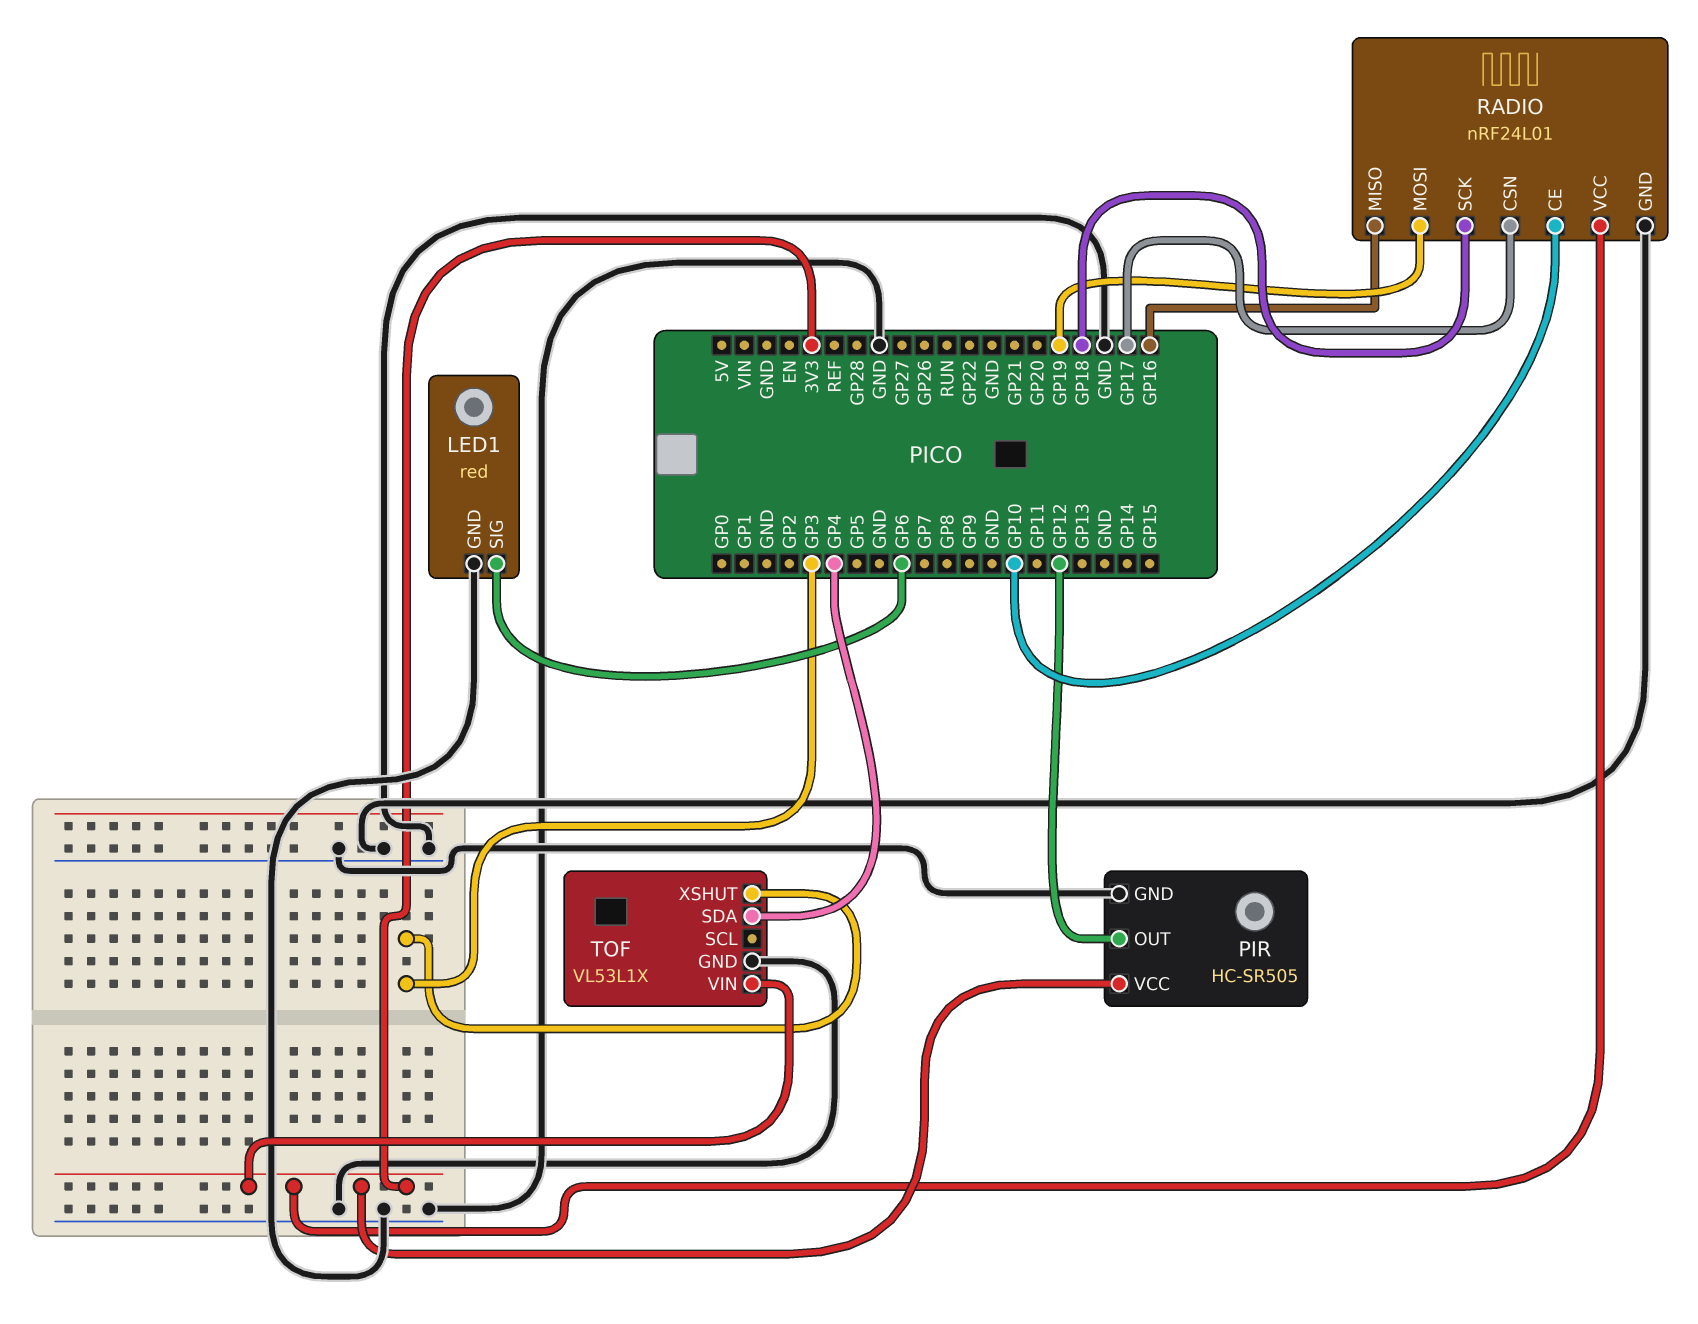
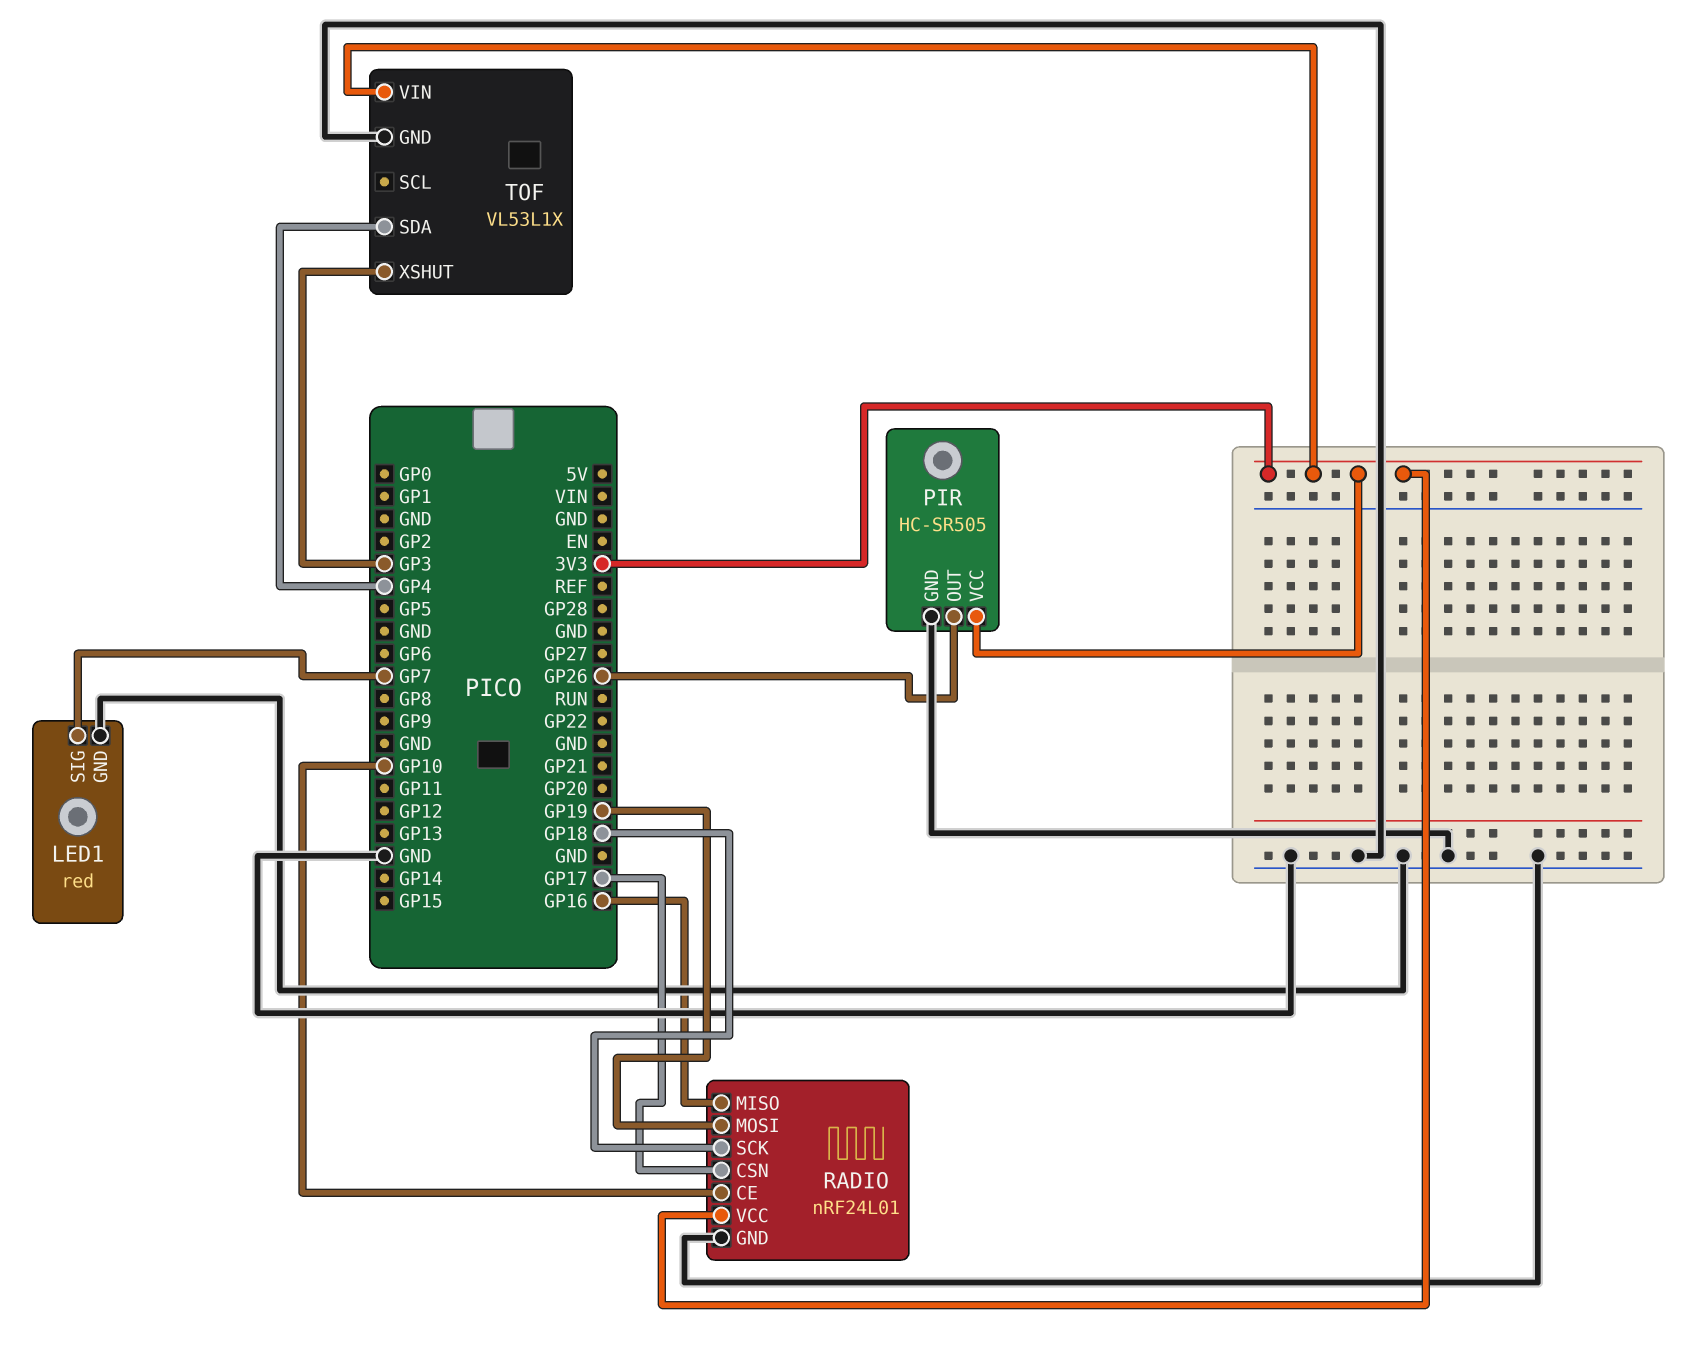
LED1 pin SIG: GP6 -> GP7
PIR pin OUT: GP12 -> GP26

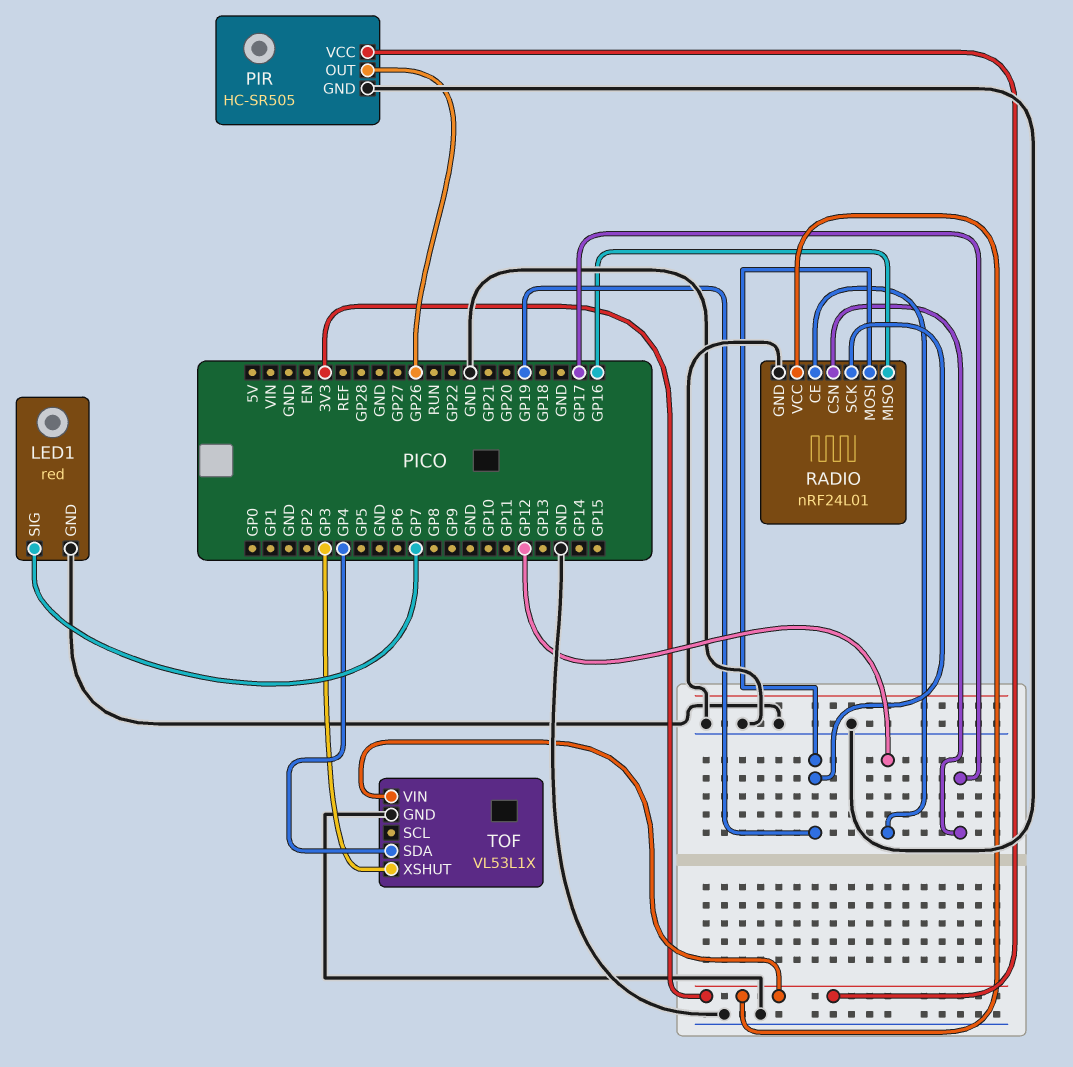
RADIO pin CE: GP10 -> GP12
RADIO pin SCK: GP18 -> GP19

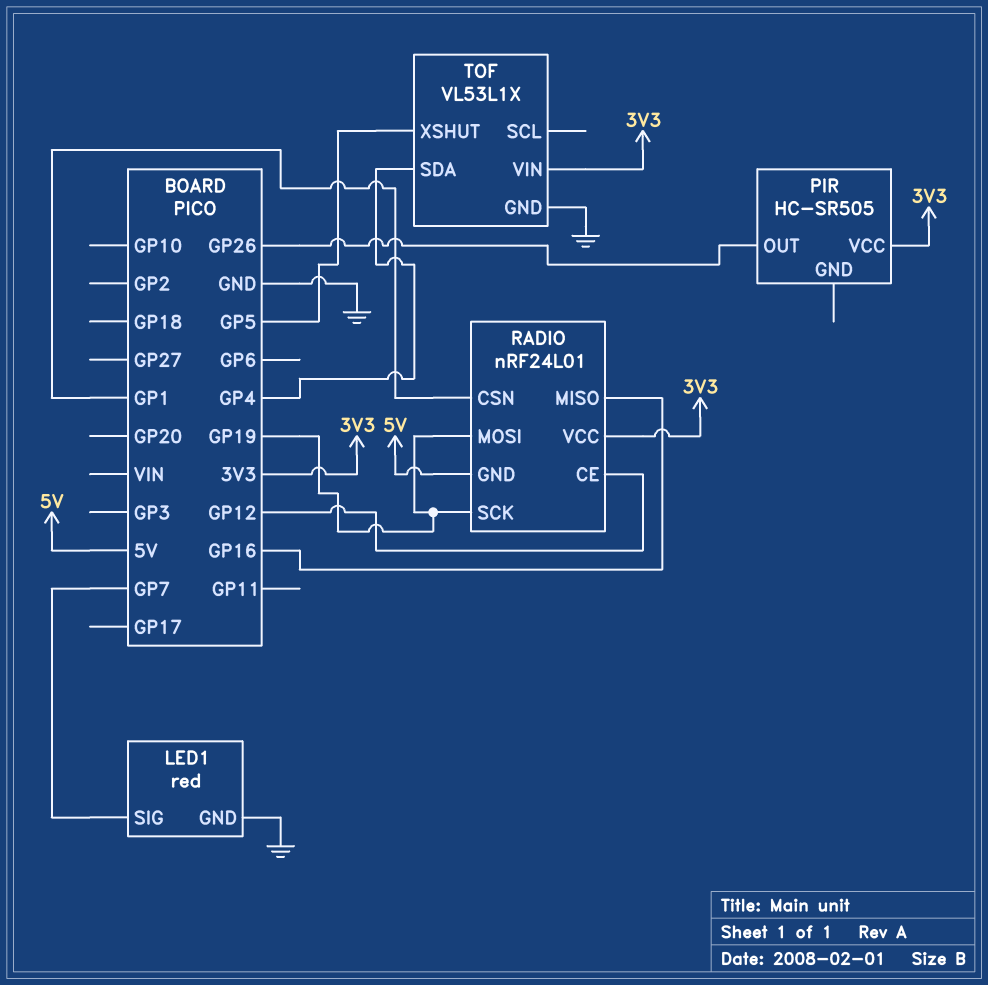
PIR pin GND: GND -> none
RADIO pin CSN: GP17 -> GP1
RADIO pin GND: GND -> 5V
TOF pin XSHUT: GP3 -> GP5

